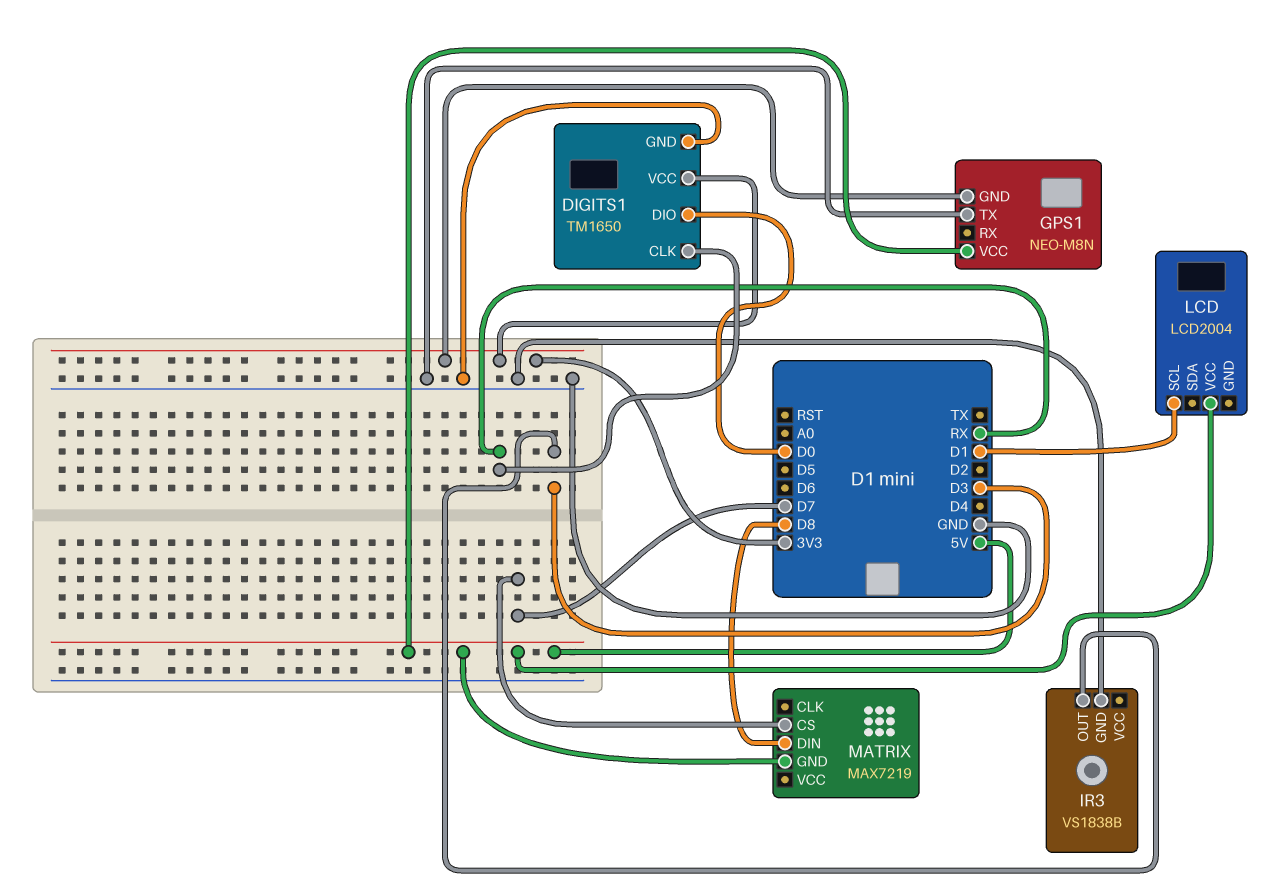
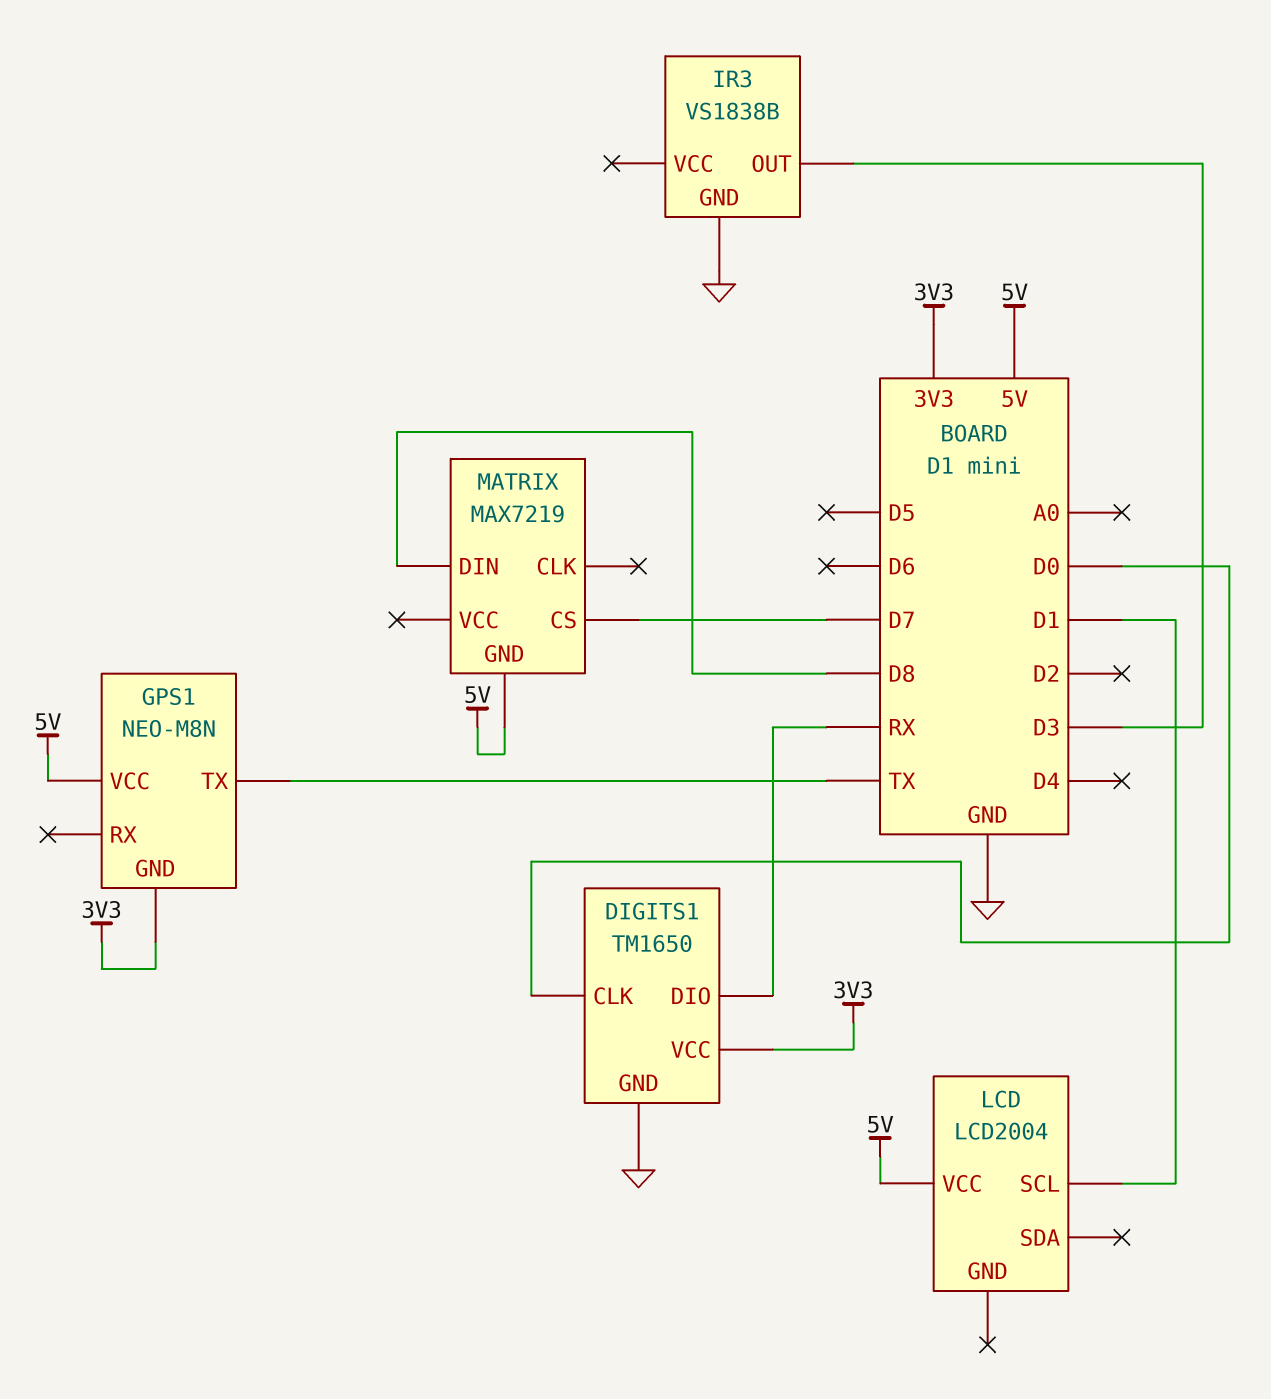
DIGITS1 pin CLK: RX -> D0
DIGITS1 pin DIO: D0 -> RX
GPS1 pin TX: GND -> TX

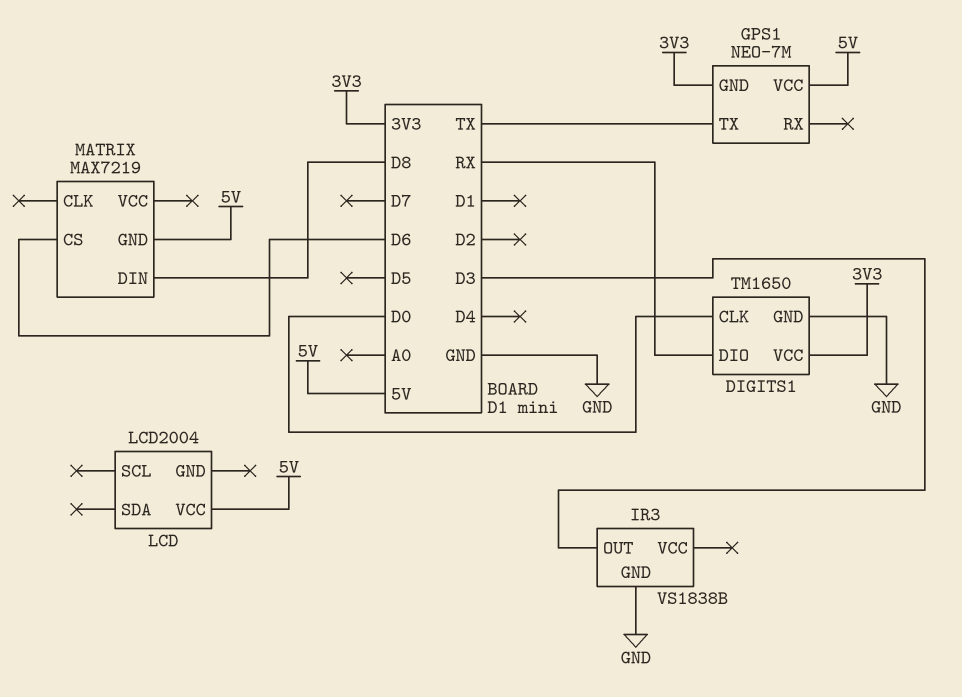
GPS1: NEO-M8N -> NEO-7M
LCD pin SCL: D1 -> none
MATRIX pin CS: D7 -> D6

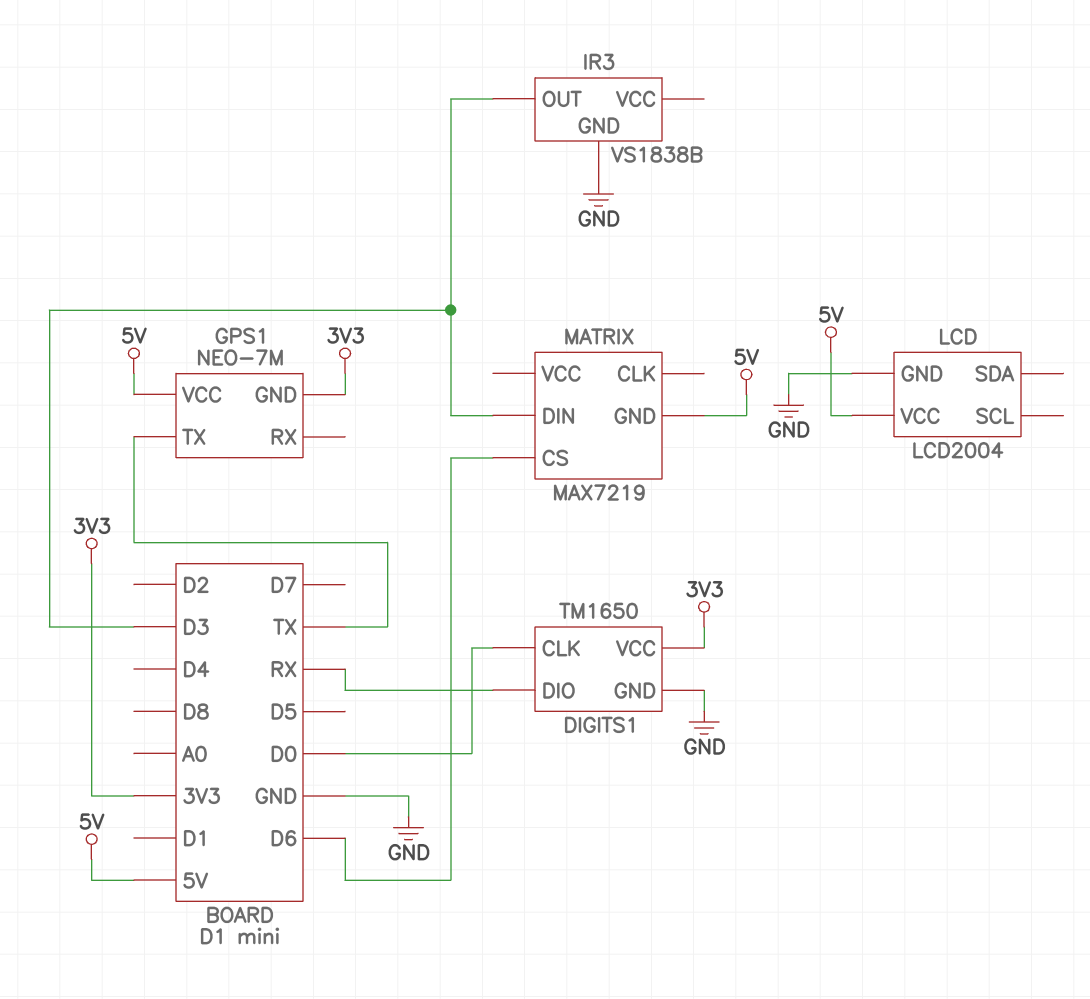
LCD pin GND: none -> GND
MATRIX pin DIN: D8 -> D3

